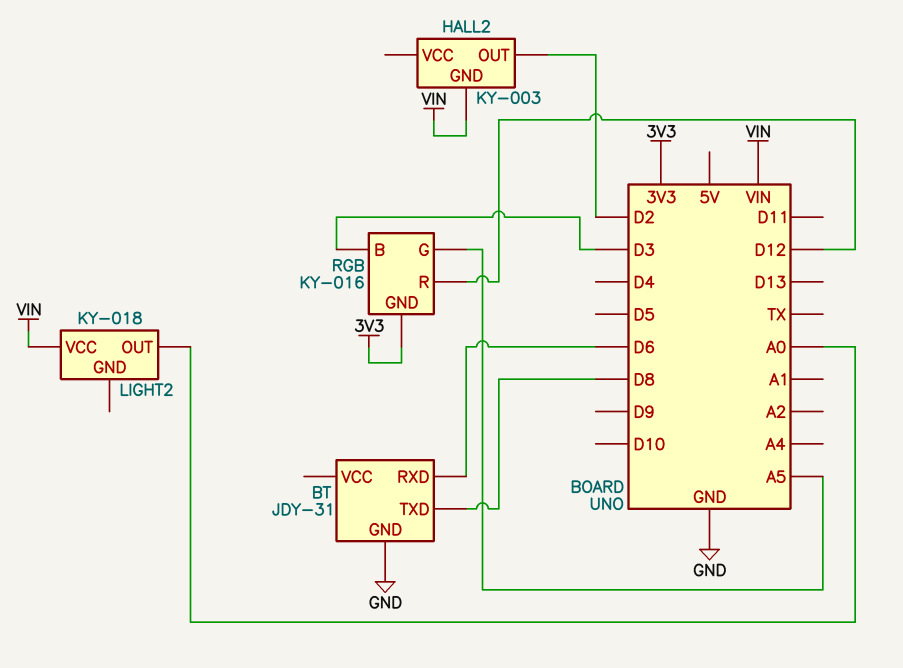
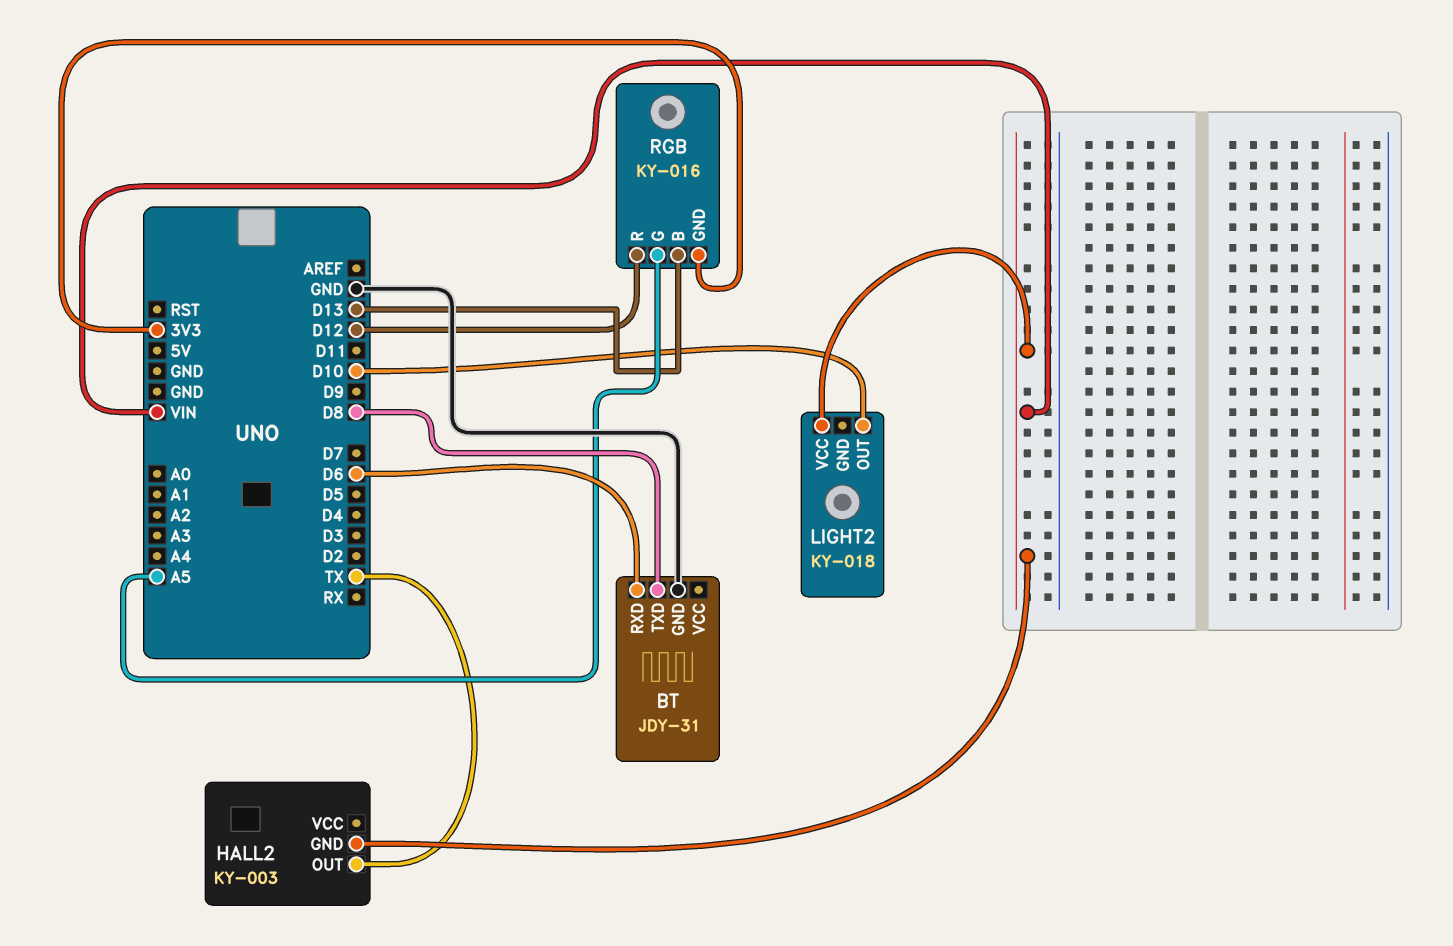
HALL2 pin OUT: D2 -> TX
LIGHT2 pin OUT: A0 -> D10
RGB pin B: D3 -> D13

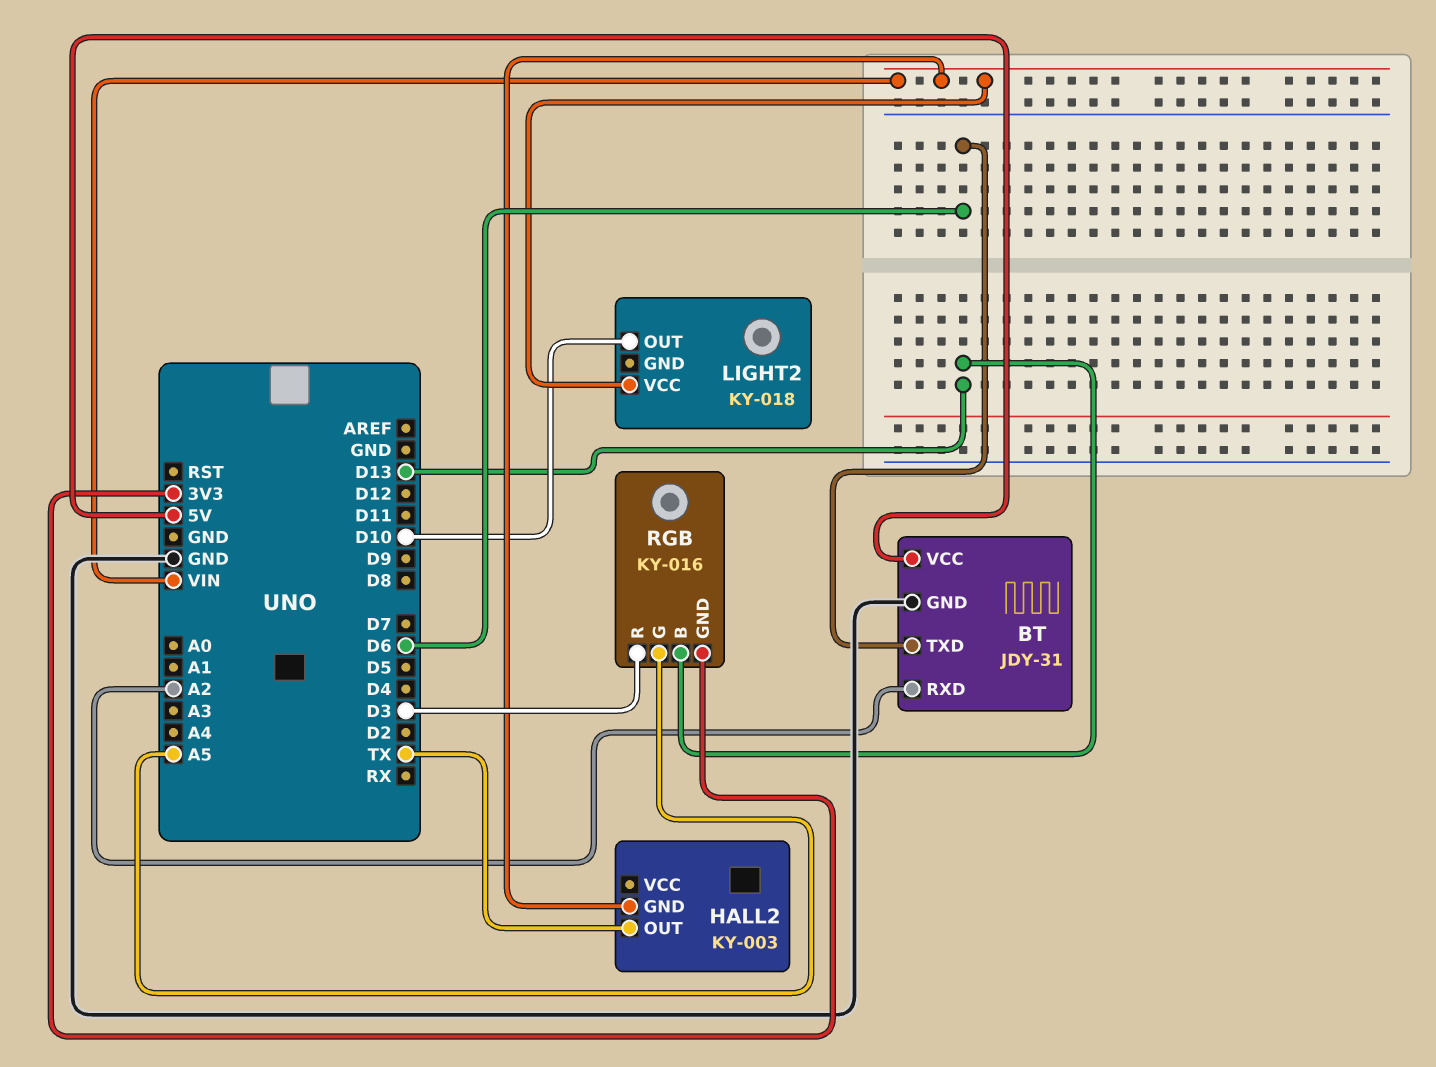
BT pin RXD: D6 -> A2
BT pin TXD: D8 -> D6
BT pin VCC: none -> 5V
RGB pin R: D12 -> D3

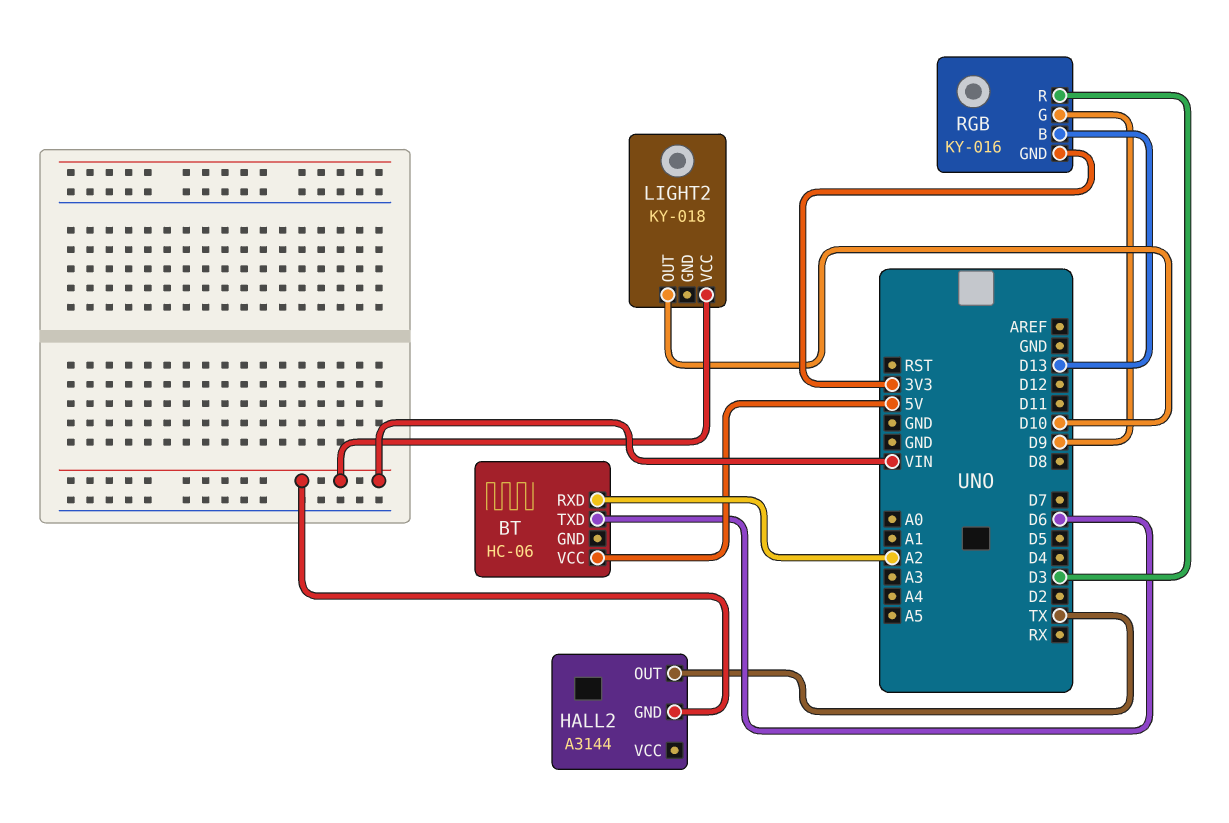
BT: JDY-31 -> HC-06
BT pin GND: GND -> none
HALL2: KY-003 -> A3144
RGB pin G: A5 -> D9

